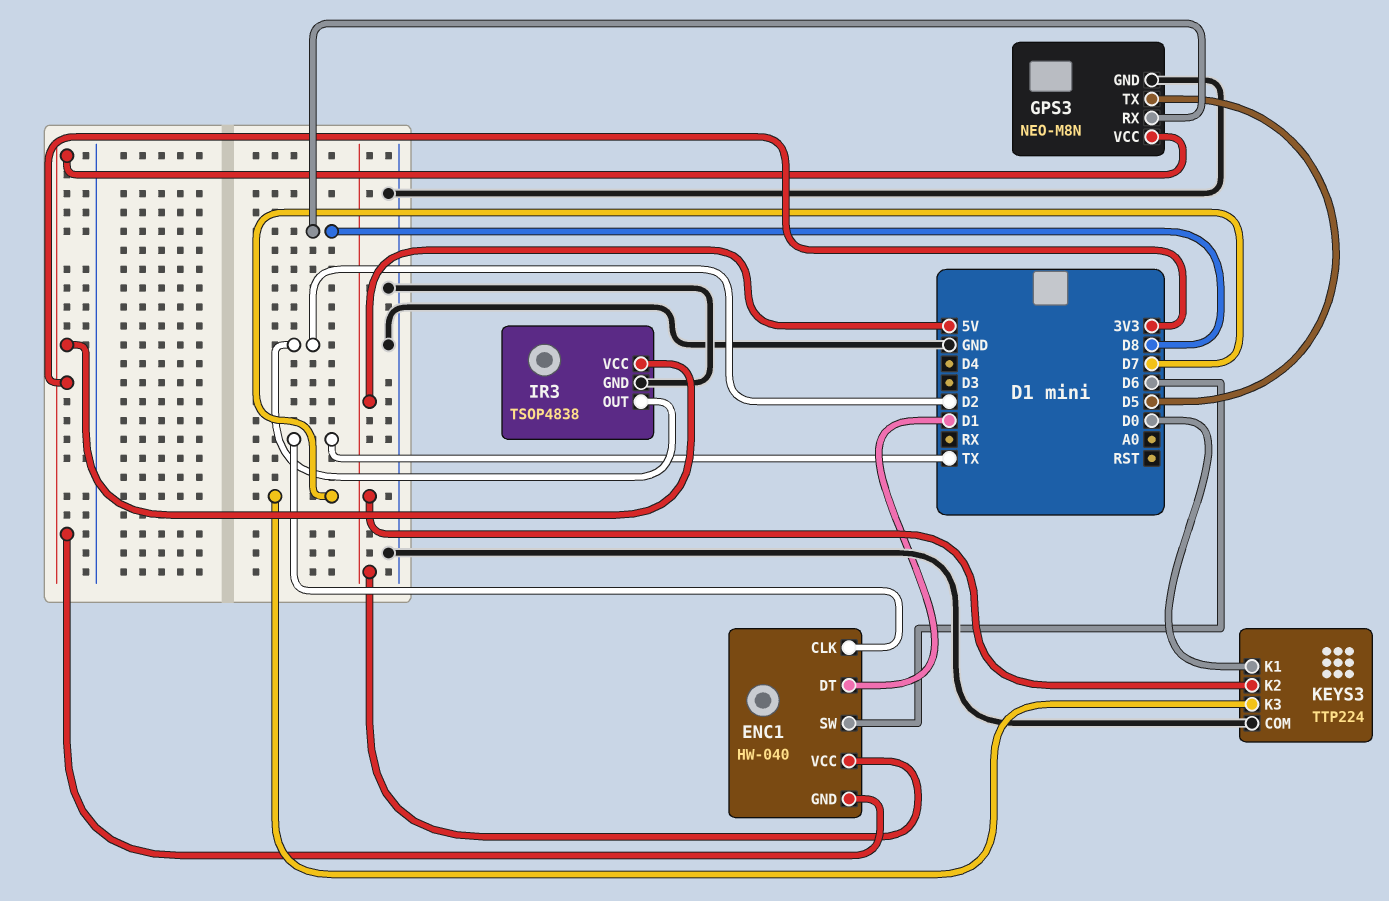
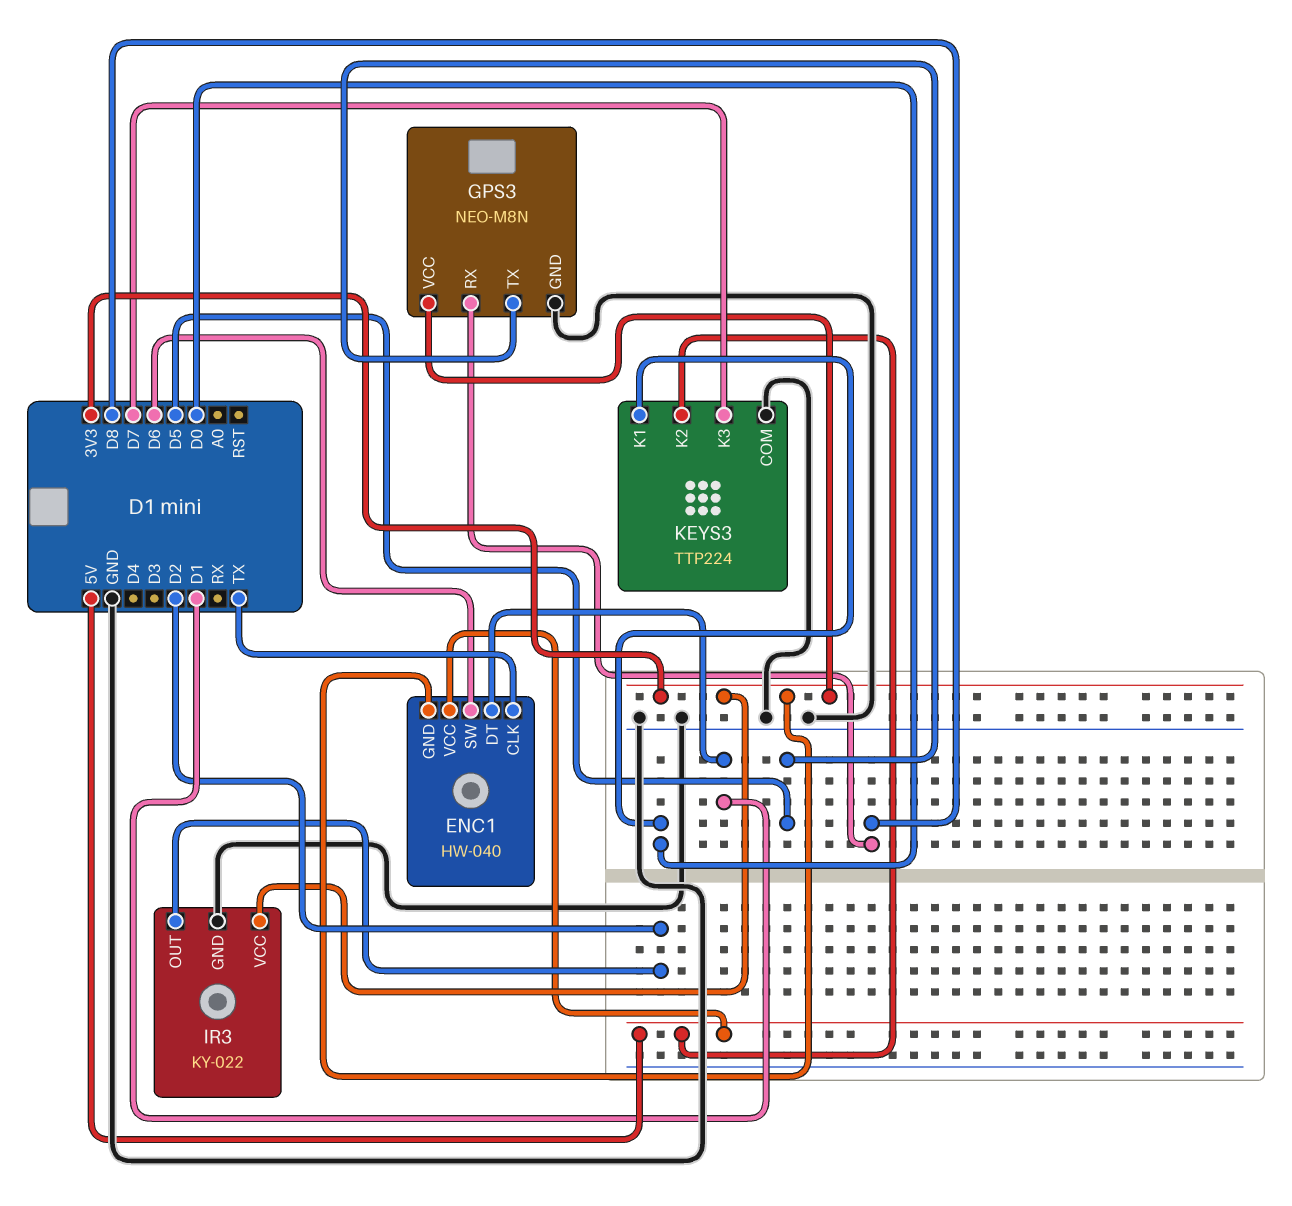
IR3: TSOP4838 -> KY-022

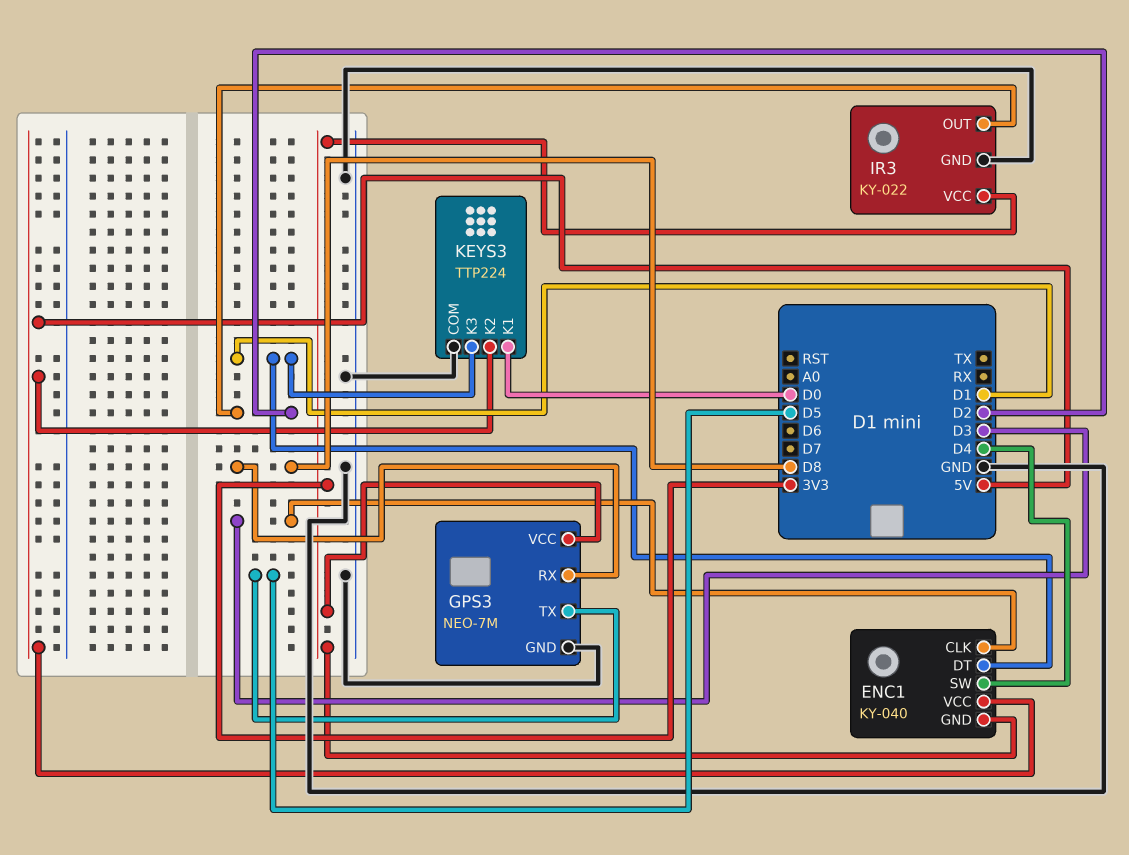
ENC1: HW-040 -> KY-040
ENC1 pin CLK: TX -> D3
ENC1 pin SW: D6 -> D4
GPS3: NEO-M8N -> NEO-7M
KEYS3 pin K3: D7 -> D1

